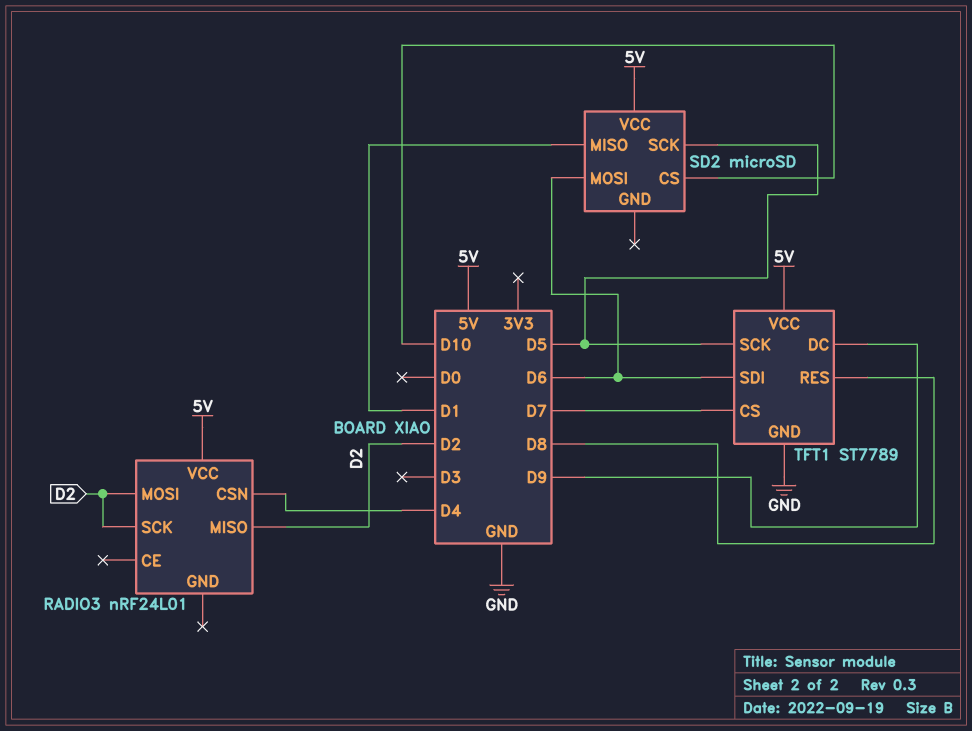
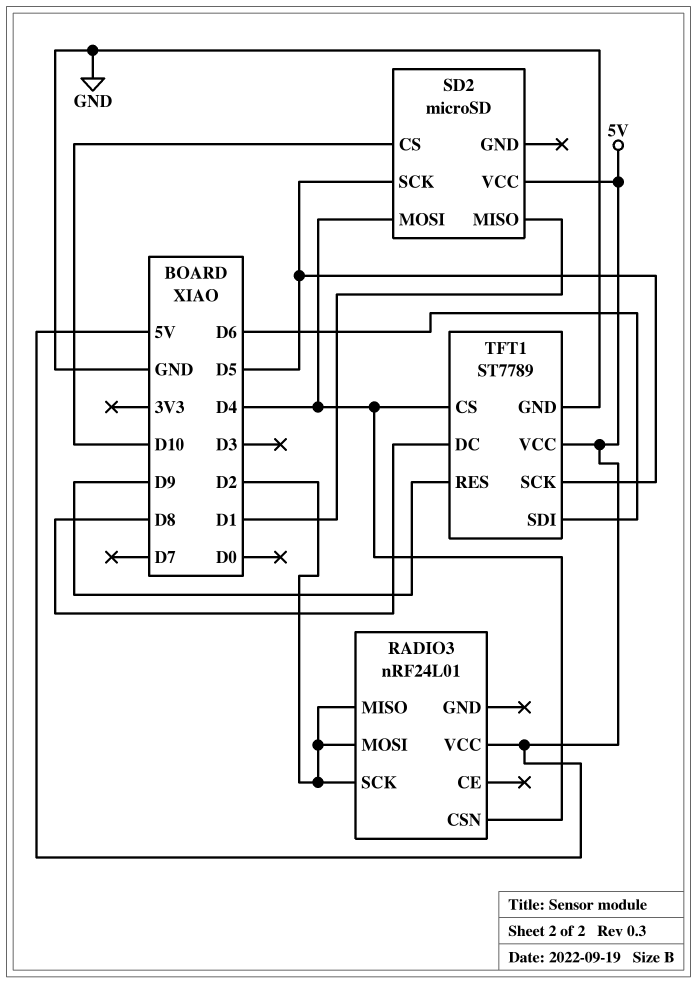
SD2 pin MOSI: D6 -> D4
TFT1 pin CS: D7 -> D4
TFT1 pin DC: D9 -> D8
TFT1 pin RES: D8 -> D9

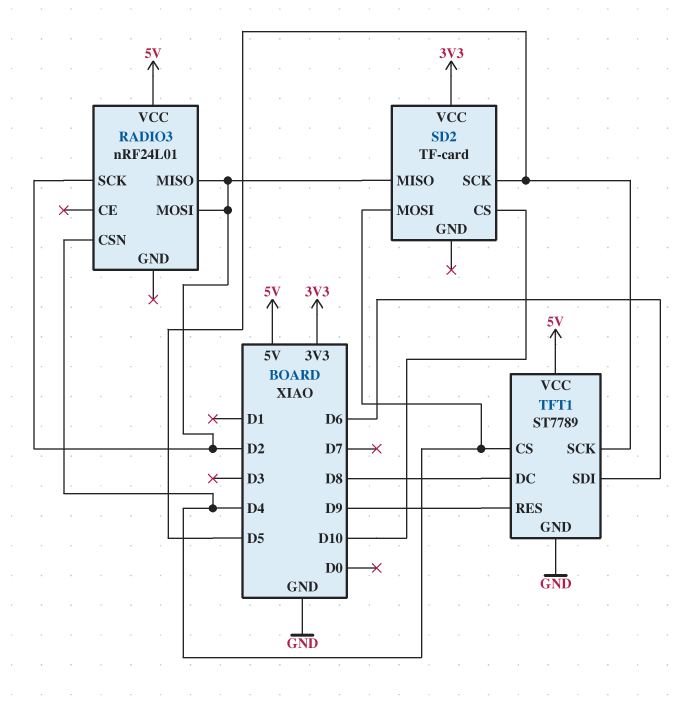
SD2: microSD -> TF-card
SD2 pin MISO: D1 -> D2
SD2 pin VCC: 5V -> 3V3

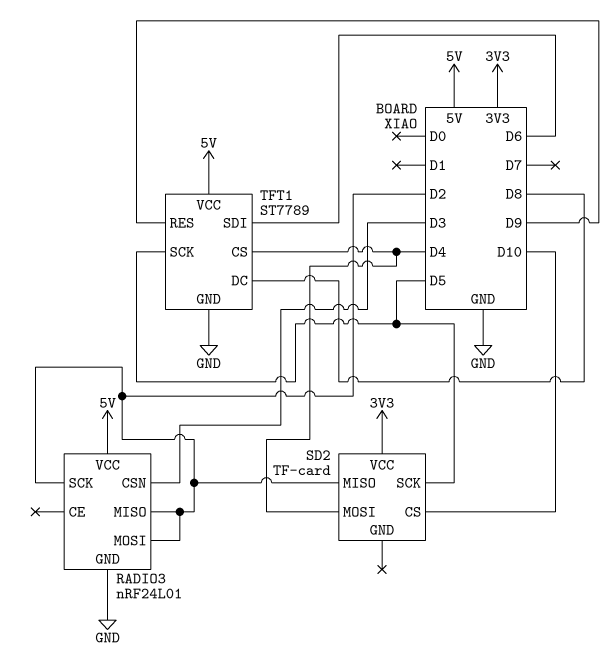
RADIO3 pin CSN: D4 -> D3
RADIO3 pin GND: none -> GND

